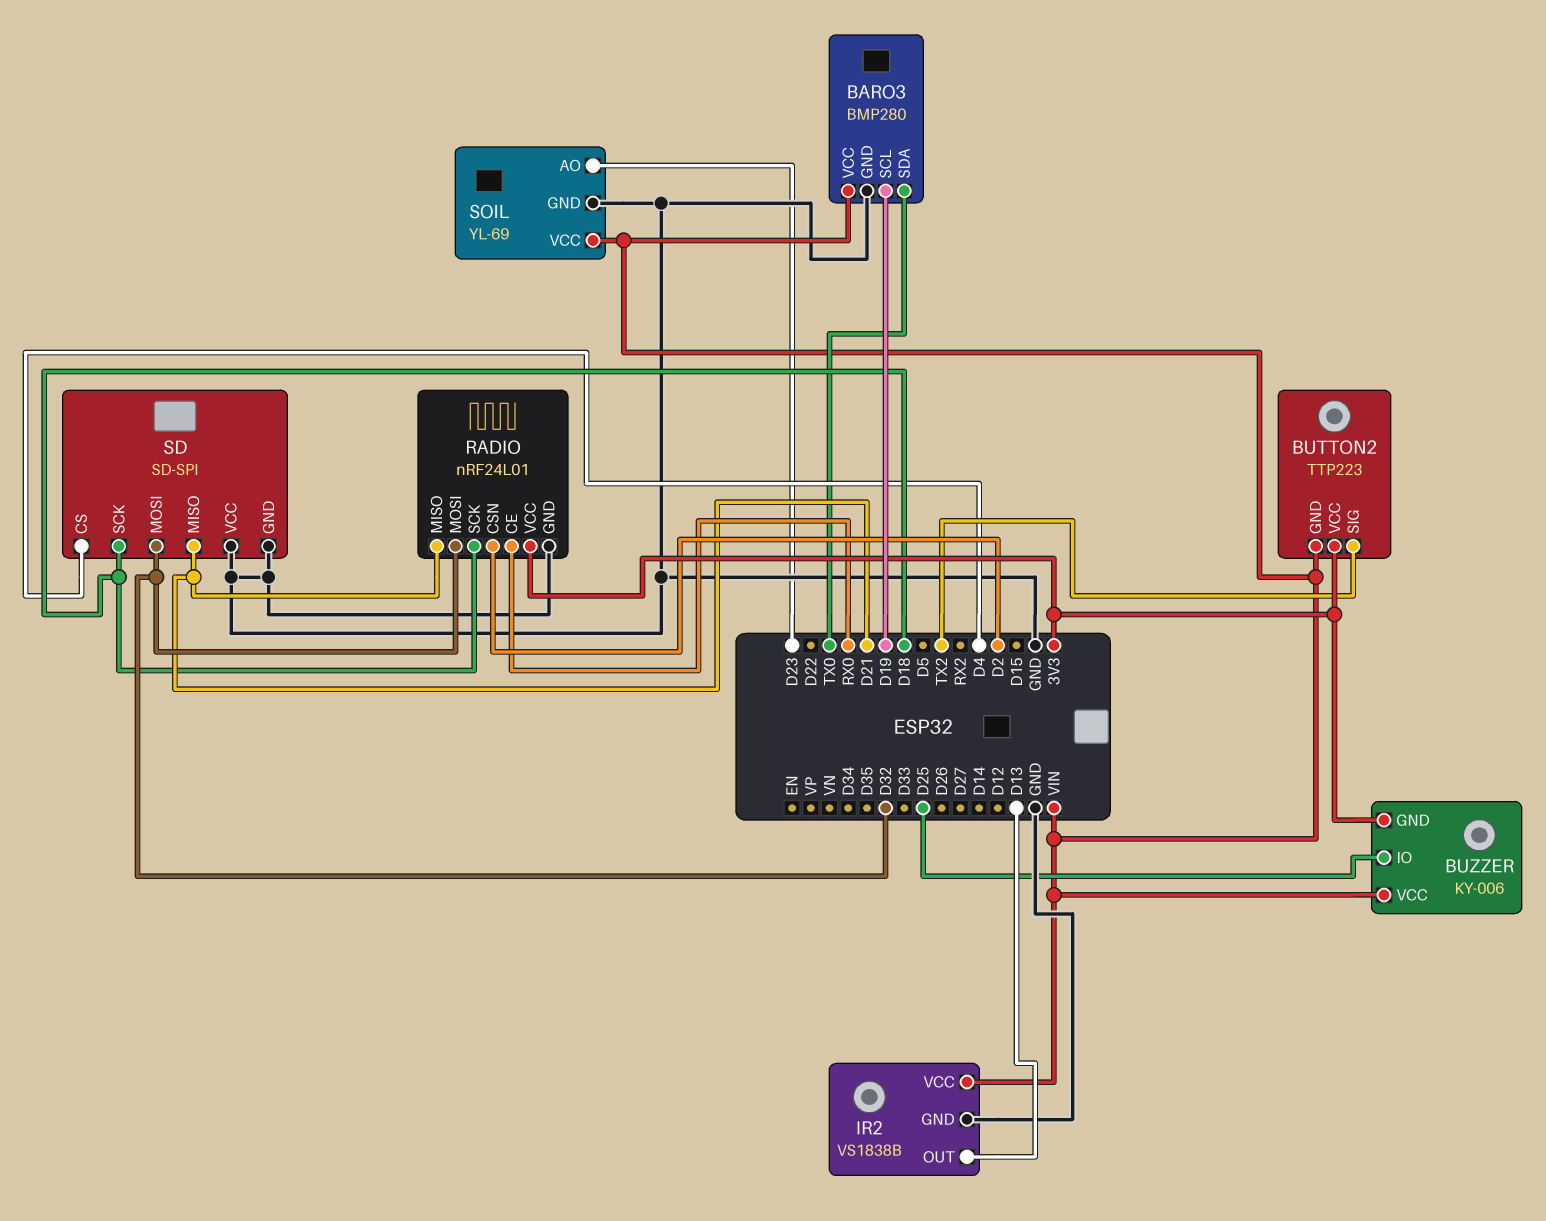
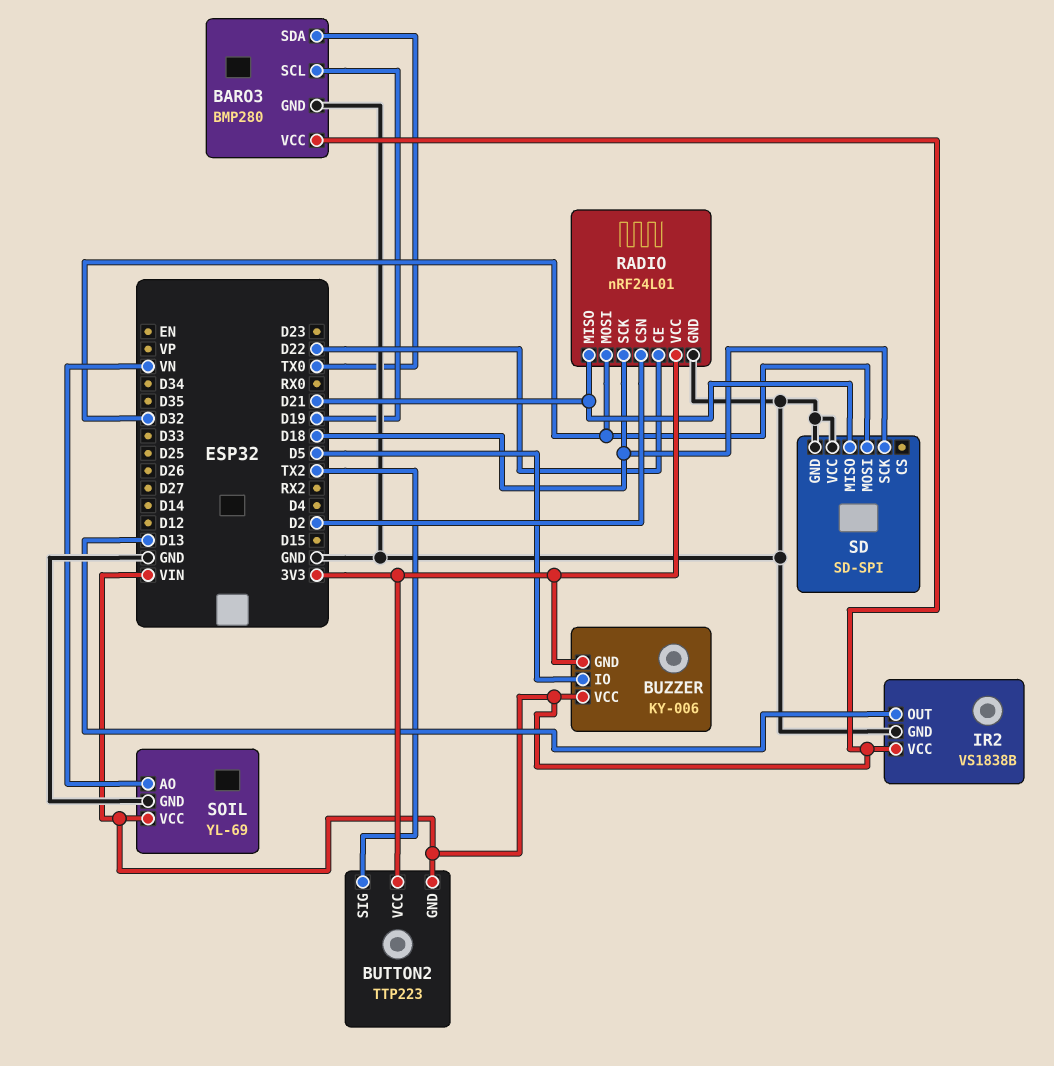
BUZZER pin IO: D25 -> D5
RADIO pin CE: RX0 -> D22
SD pin CS: D4 -> none
SOIL pin AO: D23 -> VN

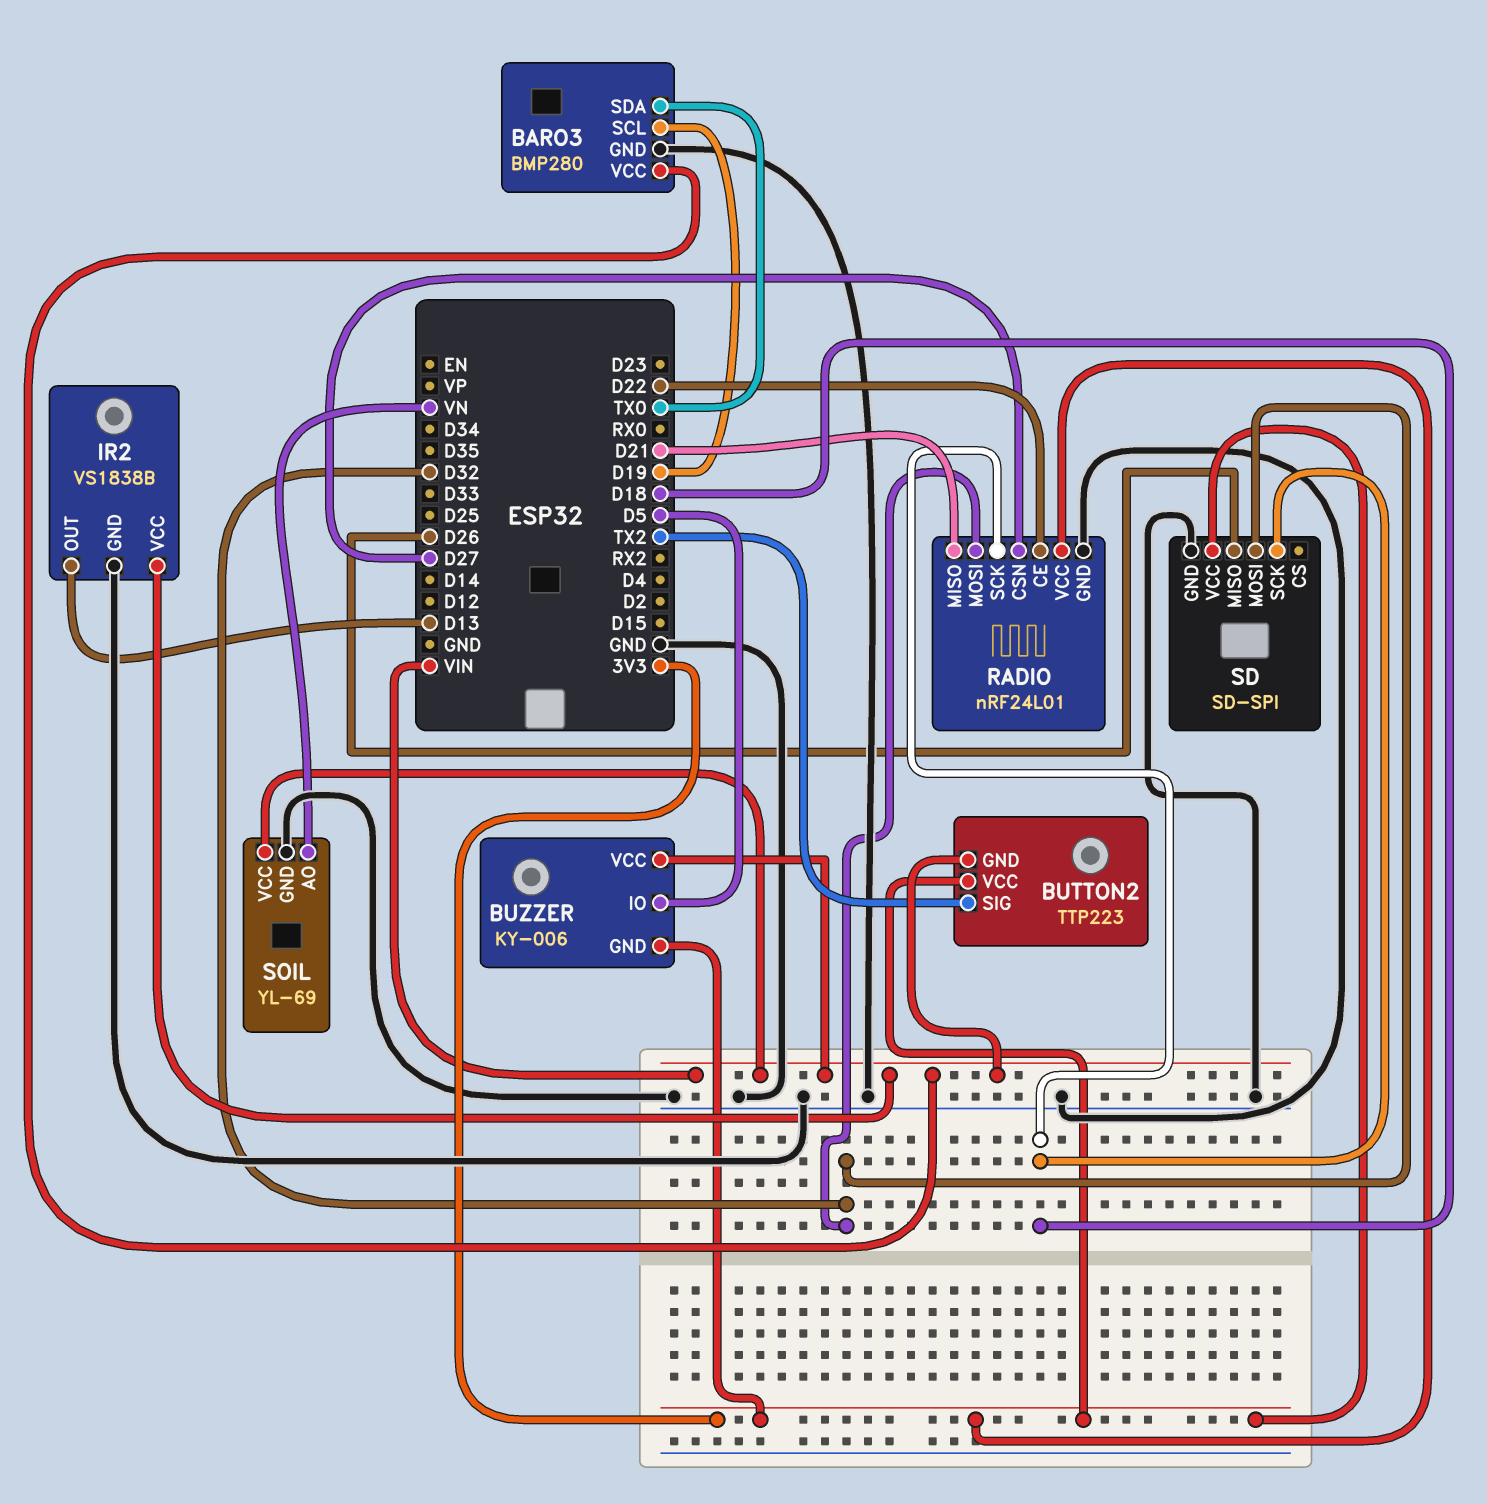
RADIO pin CSN: D2 -> D27
SD pin MISO: D21 -> D26
SD pin VCC: GND -> 3V3

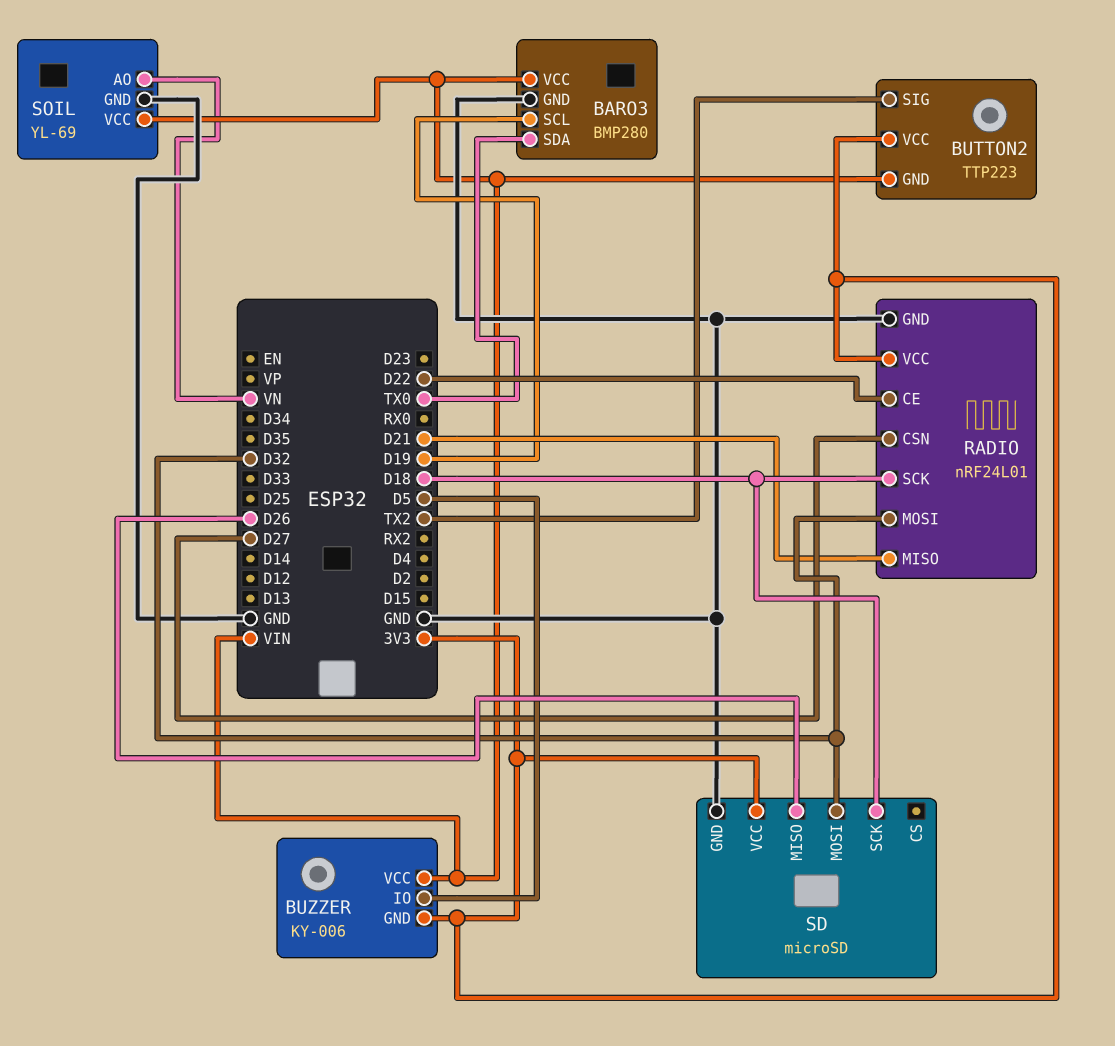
IR2: VS1838B -> none
IR2 pin GND: GND -> none
IR2 pin OUT: D13 -> none
IR2 pin VCC: VIN -> none
SD: SD-SPI -> microSD

